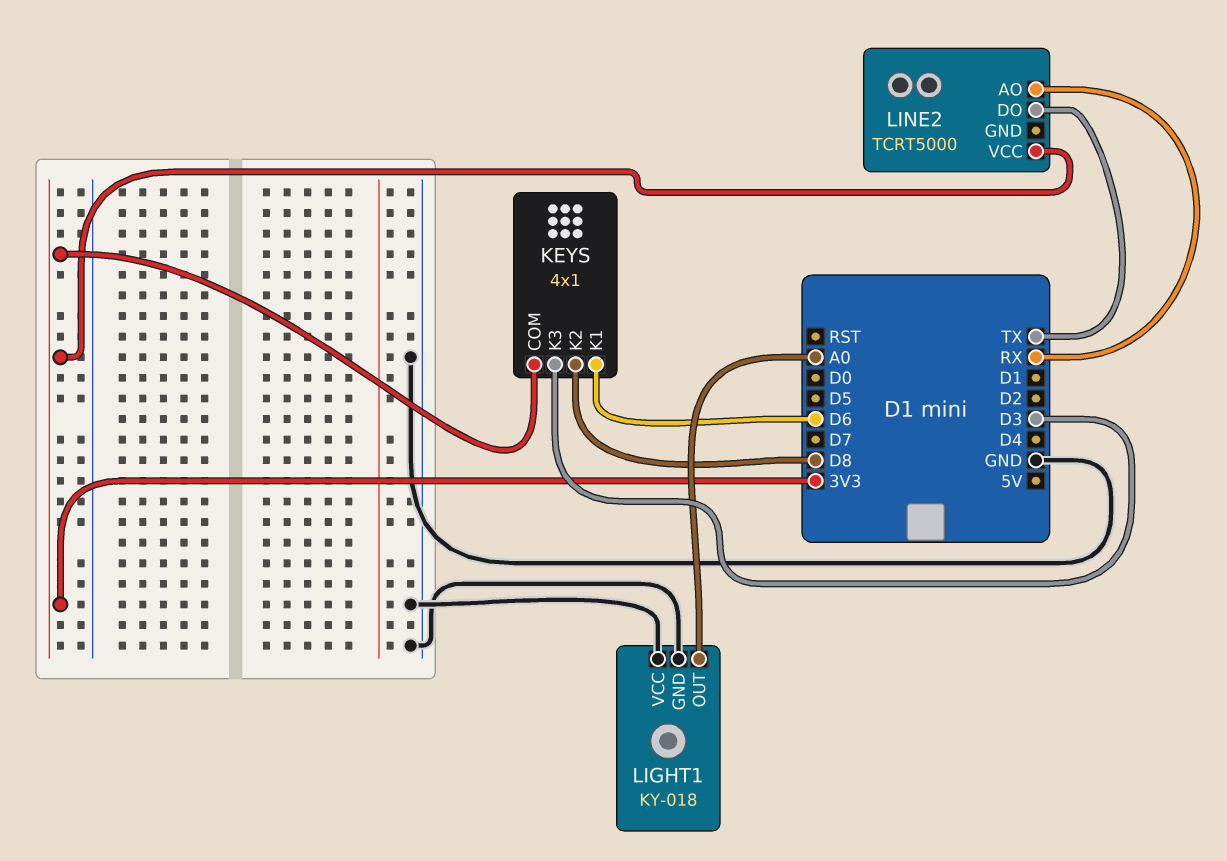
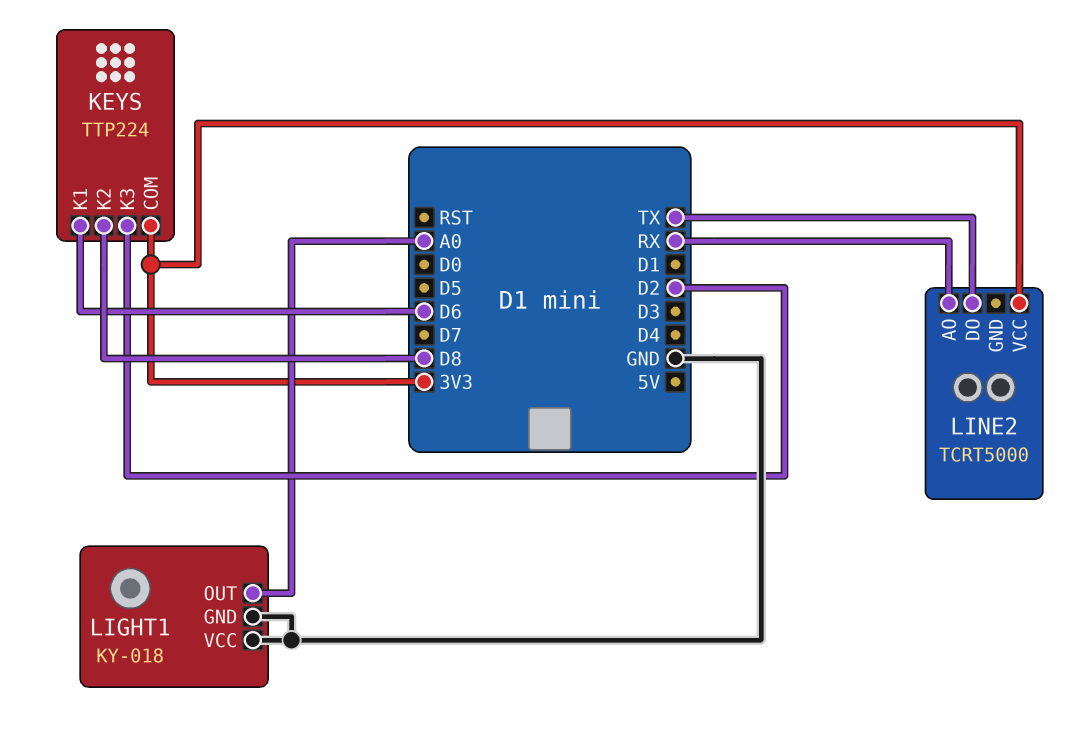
KEYS: 4x1 -> TTP224
KEYS pin K3: D3 -> D2

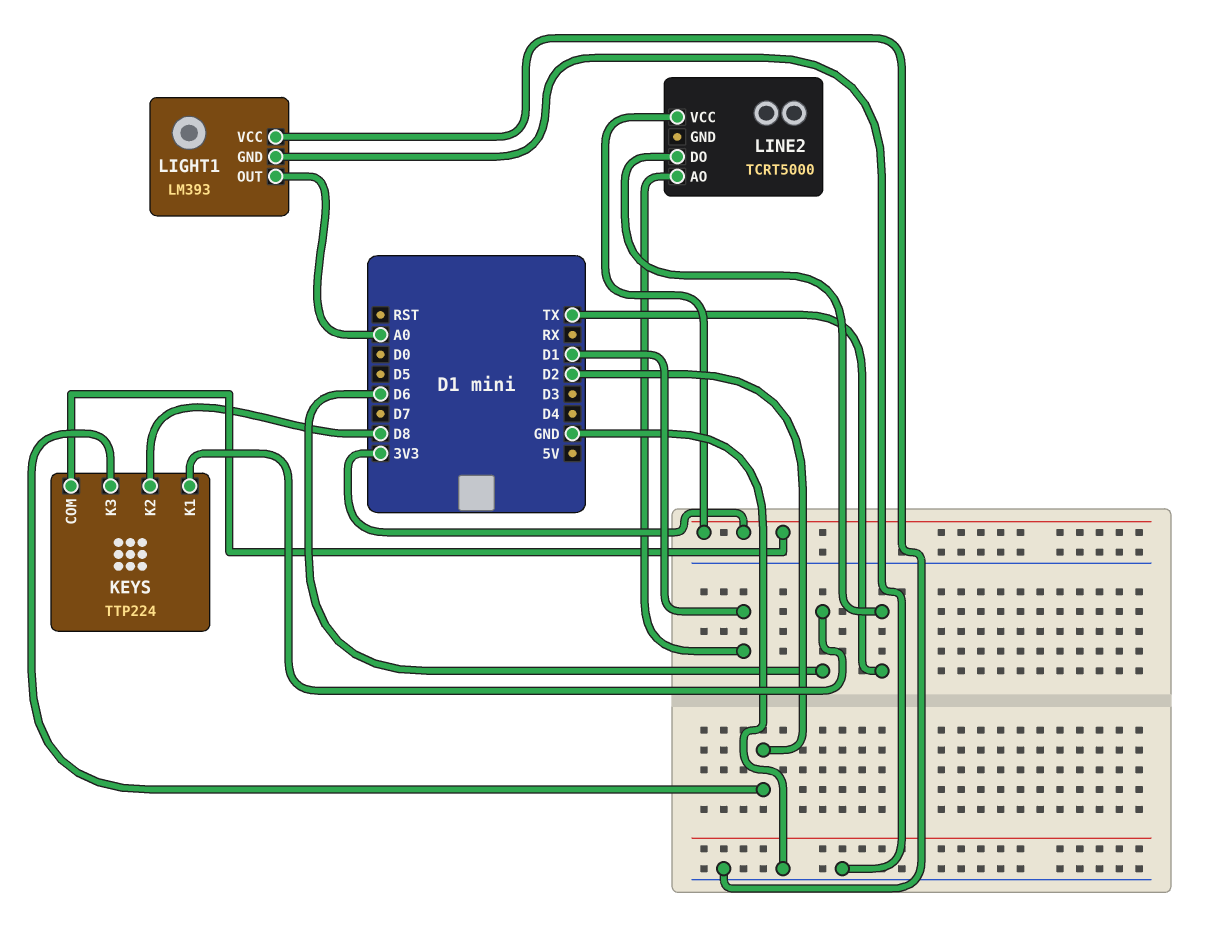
LIGHT1: KY-018 -> LM393
LINE2 pin AO: RX -> D1

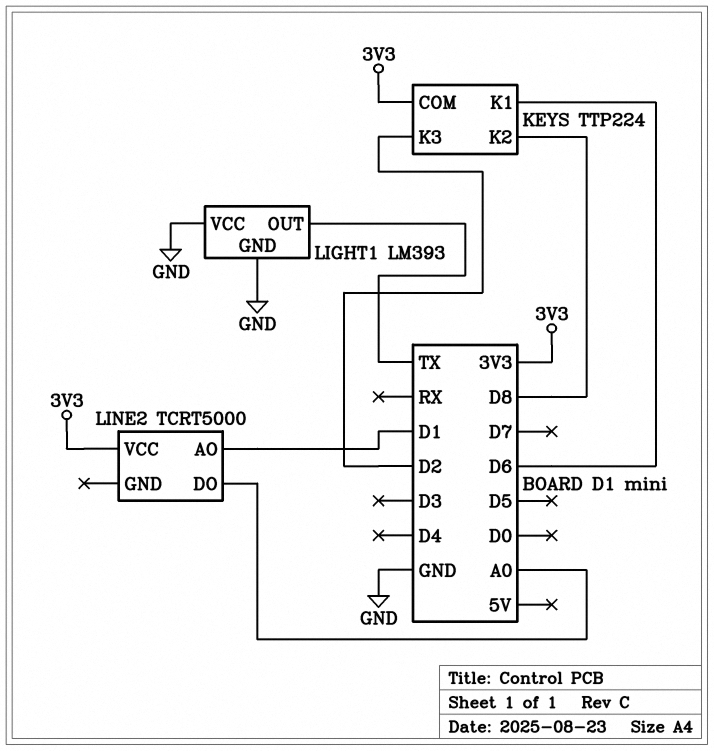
LIGHT1 pin OUT: A0 -> TX
LINE2 pin DO: TX -> A0

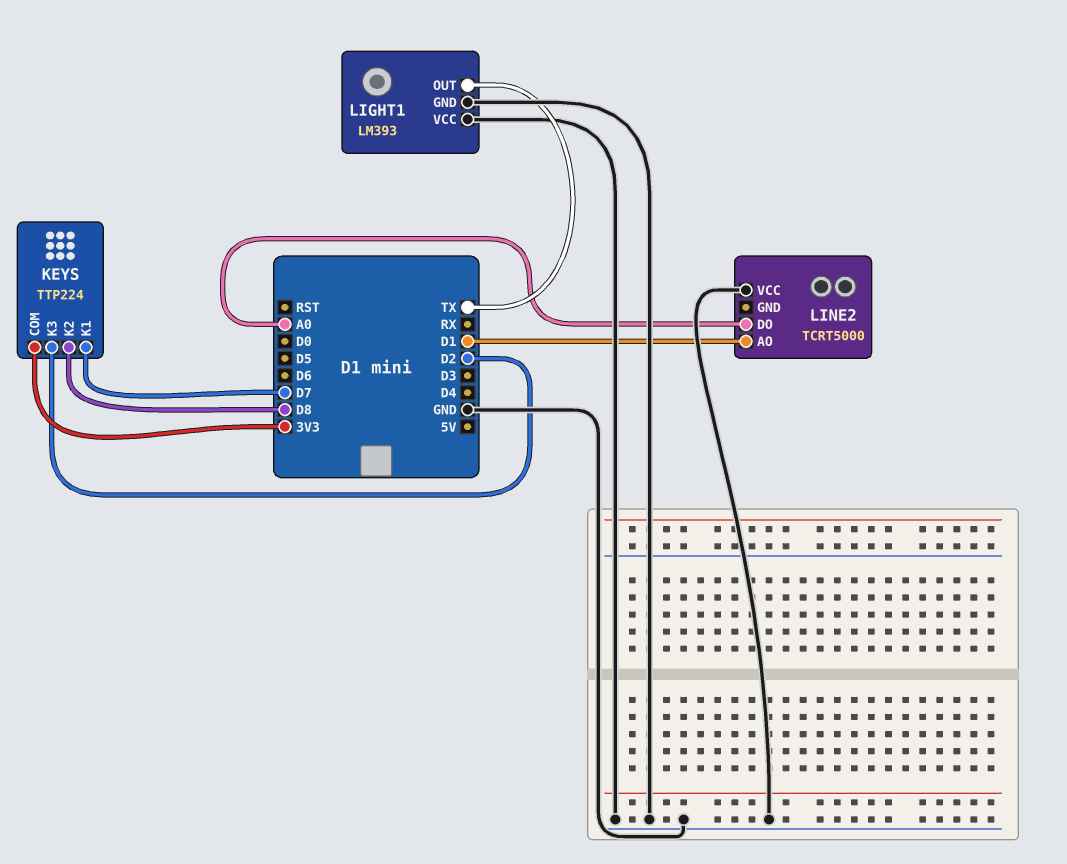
KEYS pin K1: D6 -> D7
LINE2 pin VCC: 3V3 -> GND

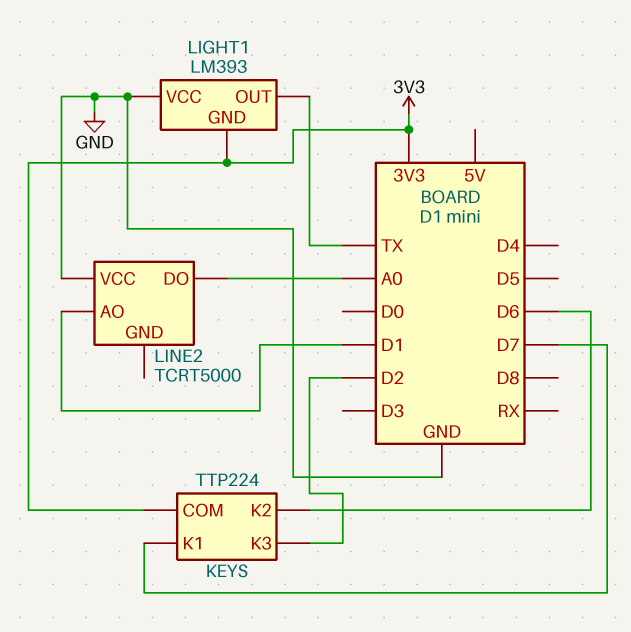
KEYS pin K2: D8 -> D6
LIGHT1 pin GND: GND -> 3V3

